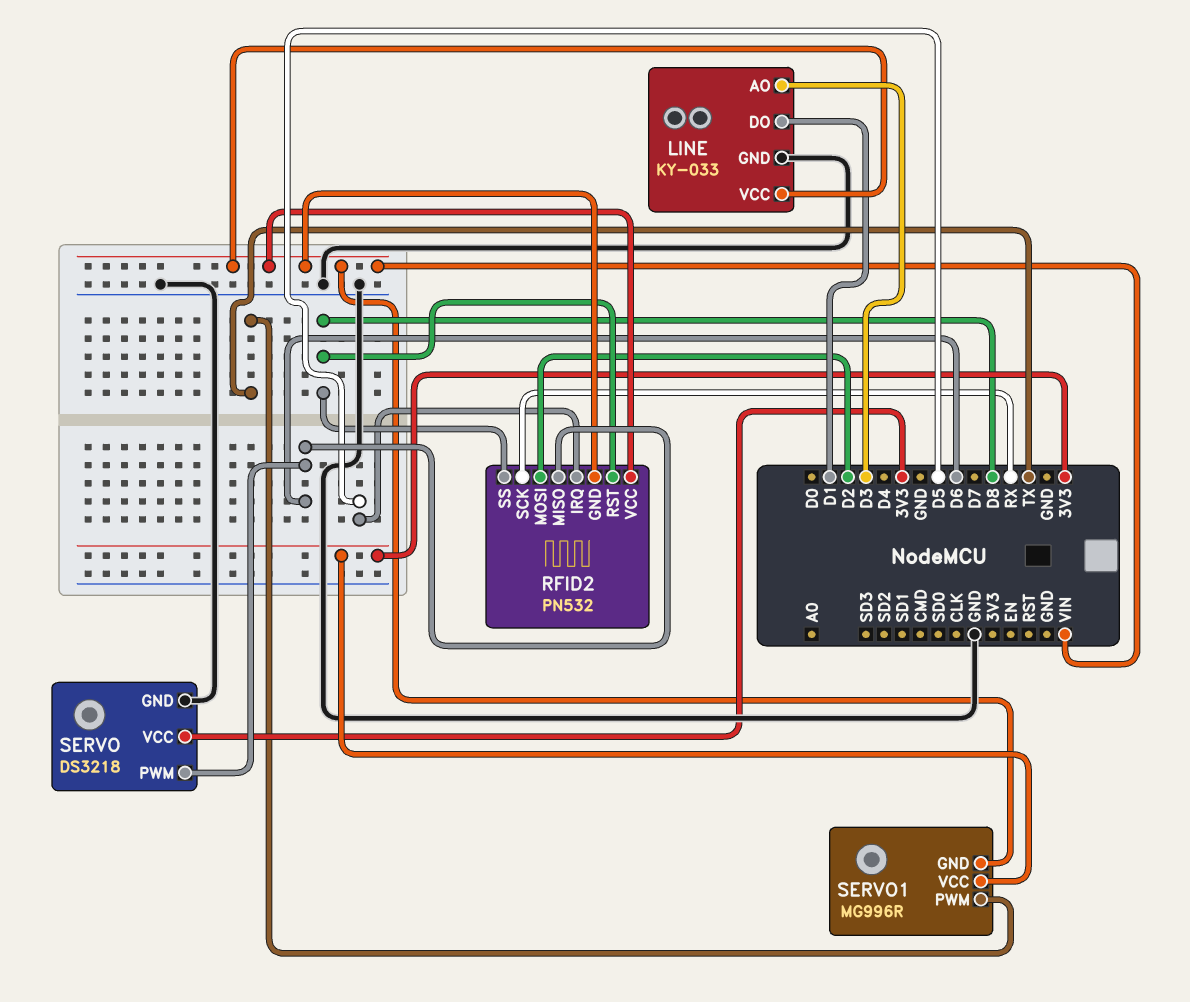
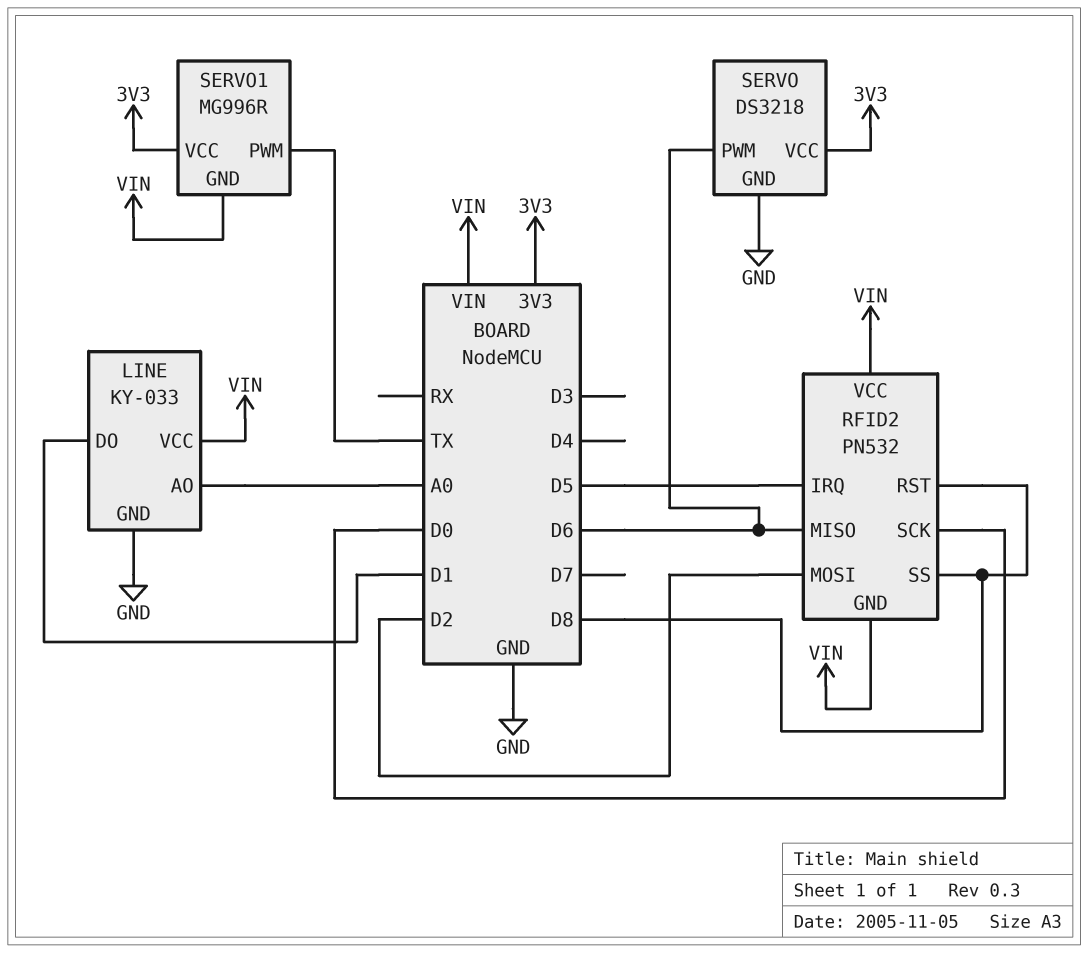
LINE pin AO: D3 -> A0
RFID2 pin SCK: RX -> D0

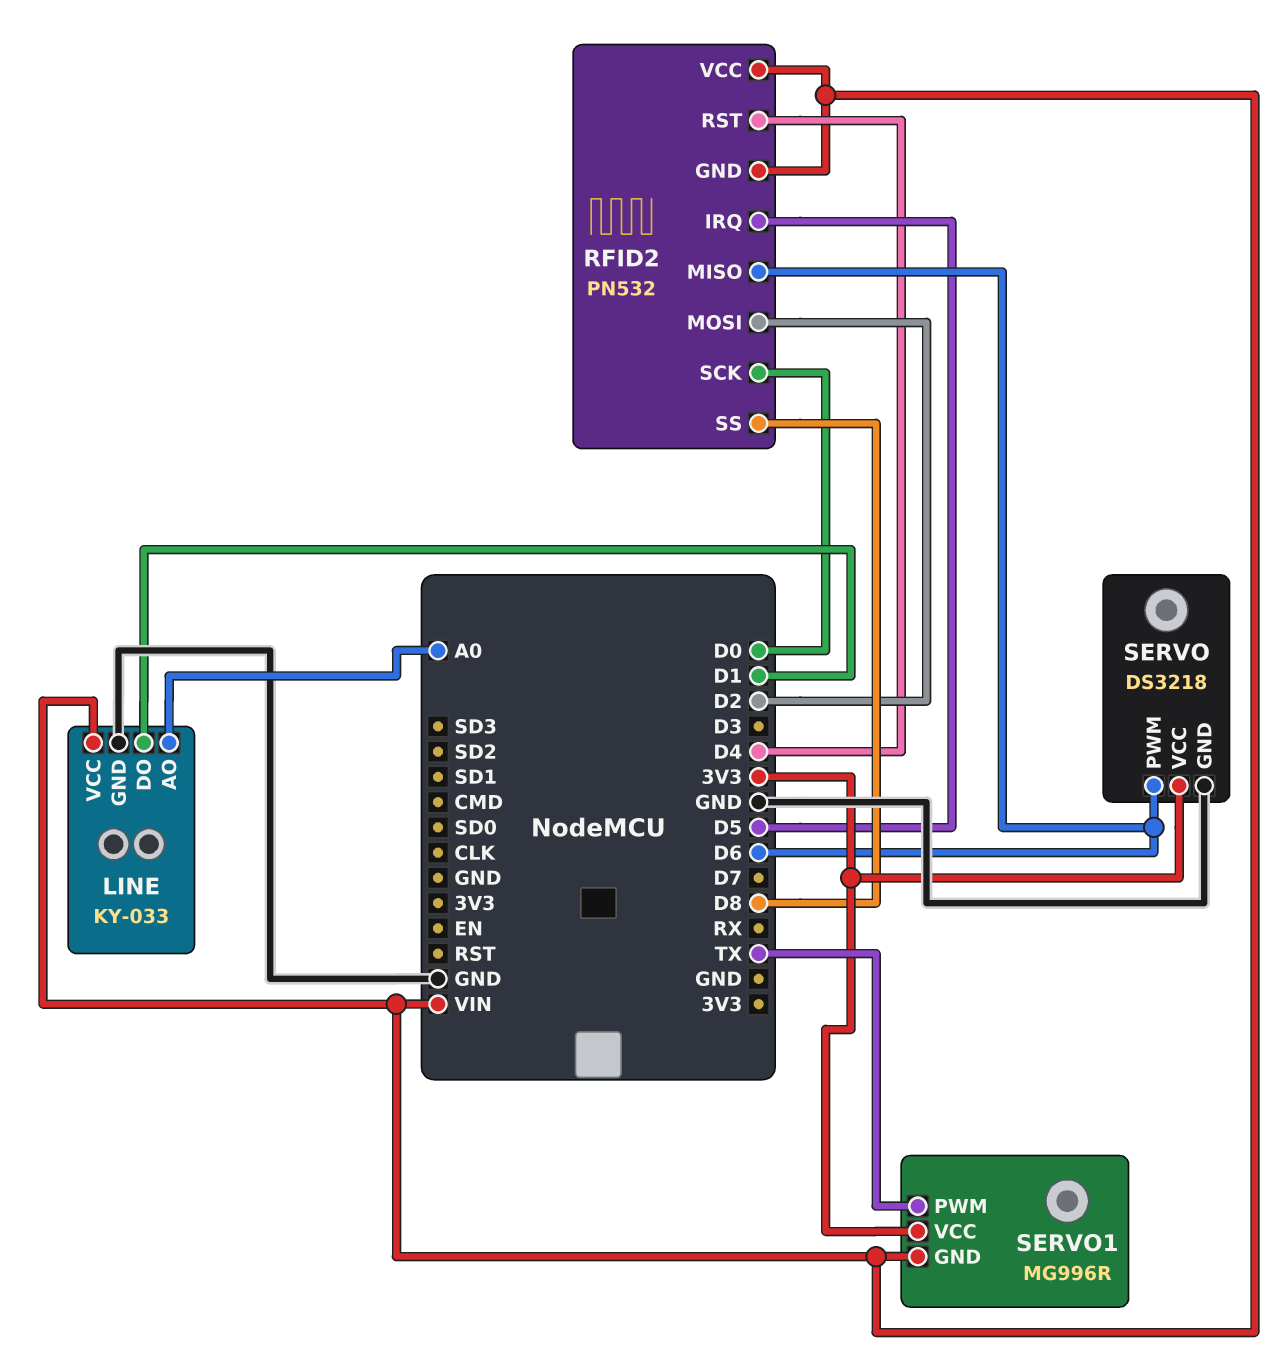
RFID2 pin RST: D8 -> D4

